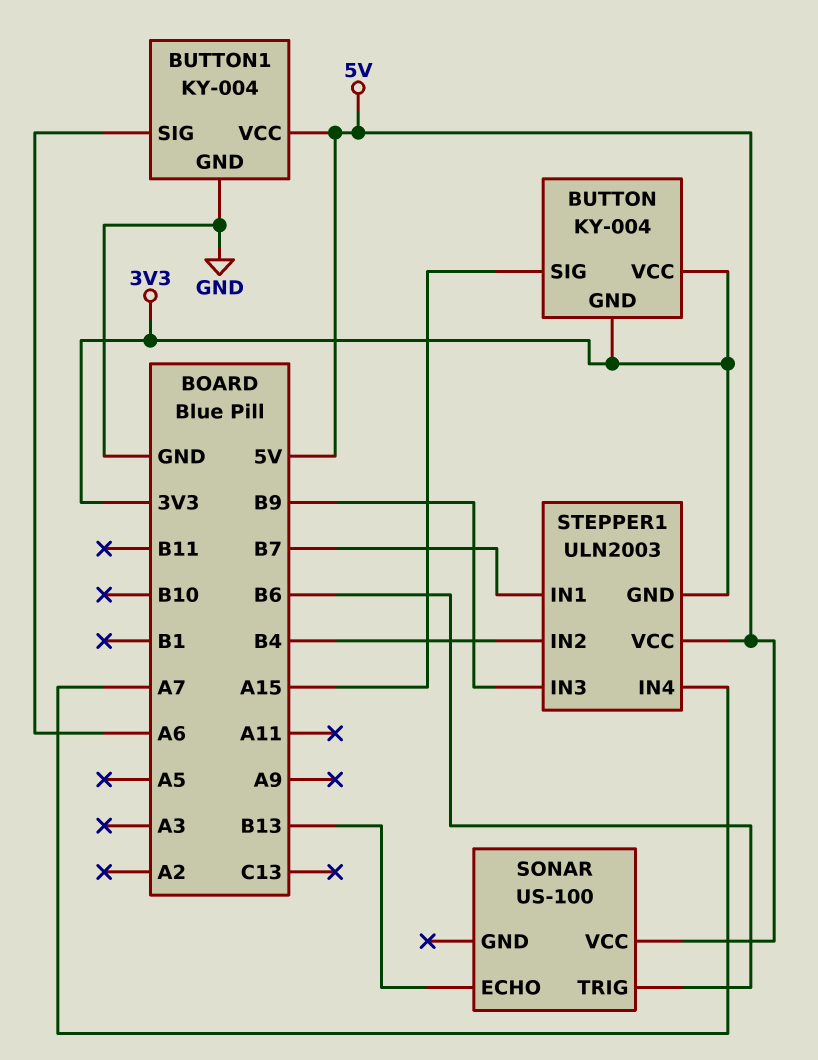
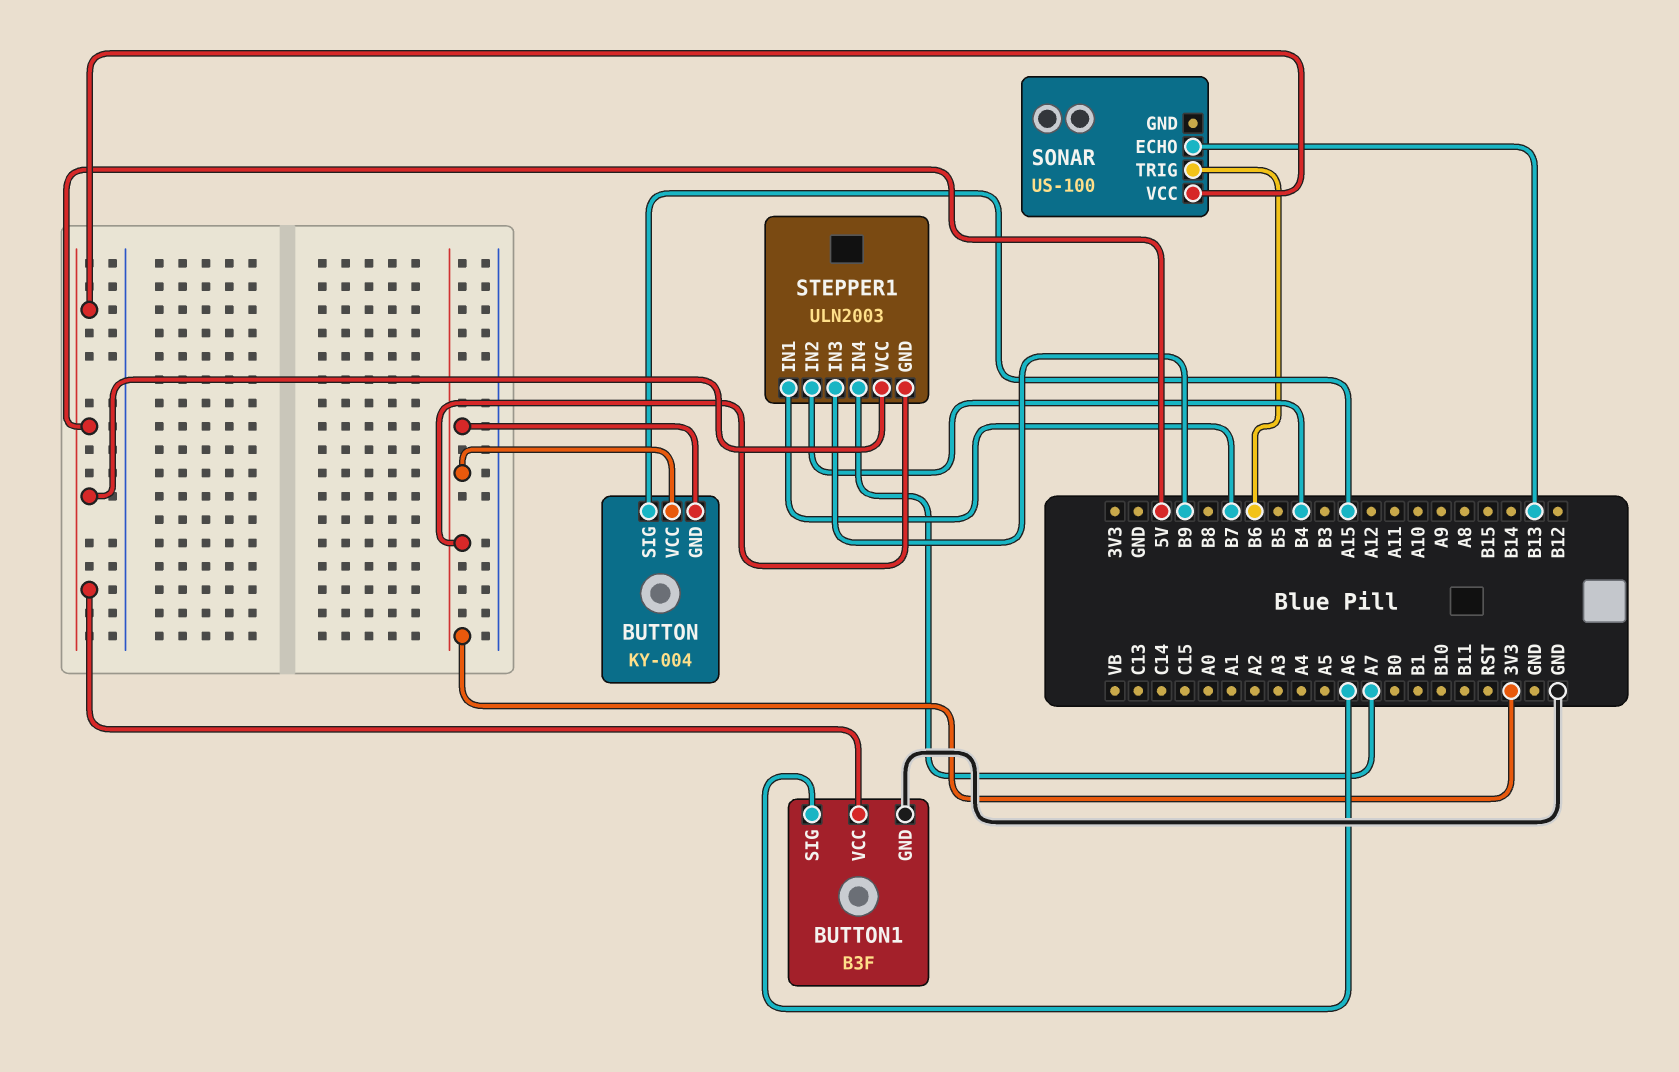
BUTTON1: KY-004 -> B3F

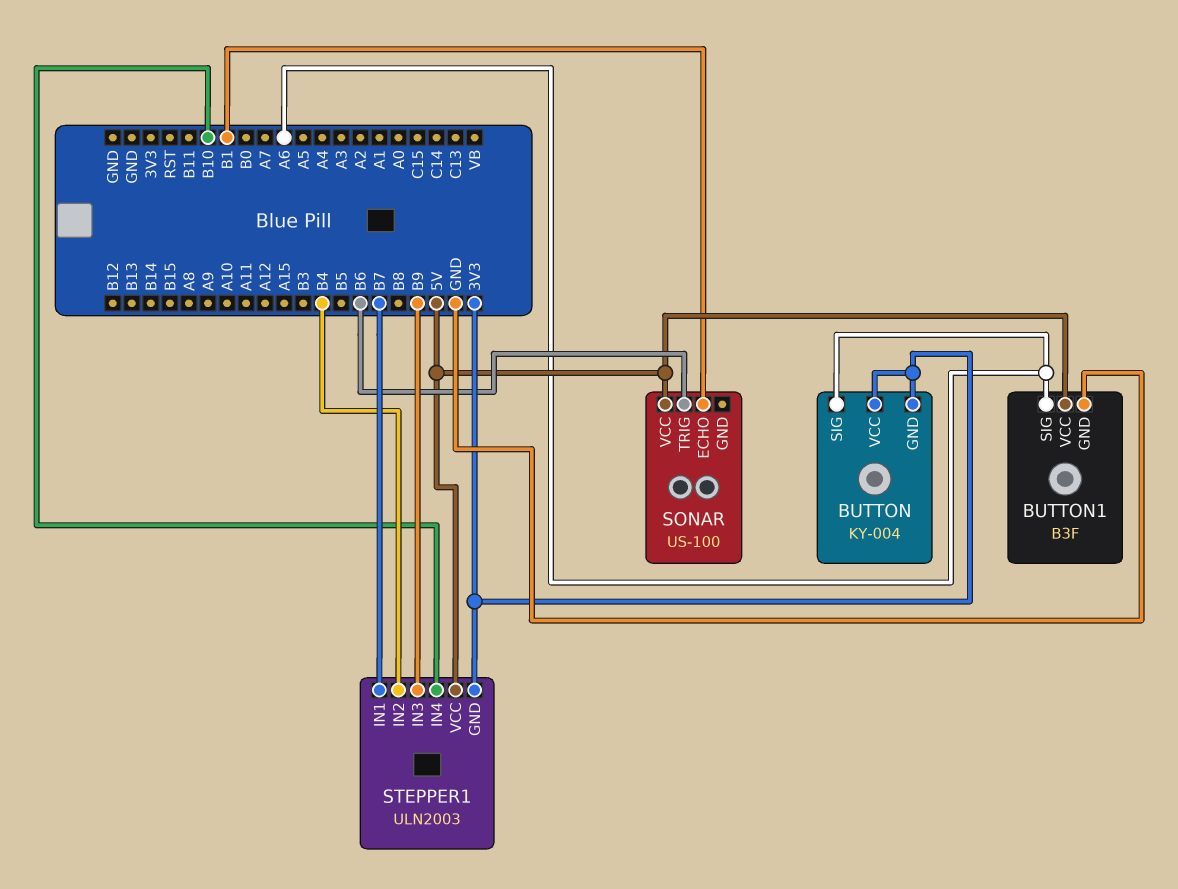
BUTTON pin SIG: A15 -> A6
SONAR pin ECHO: B13 -> B1
STEPPER1 pin IN4: A7 -> B10

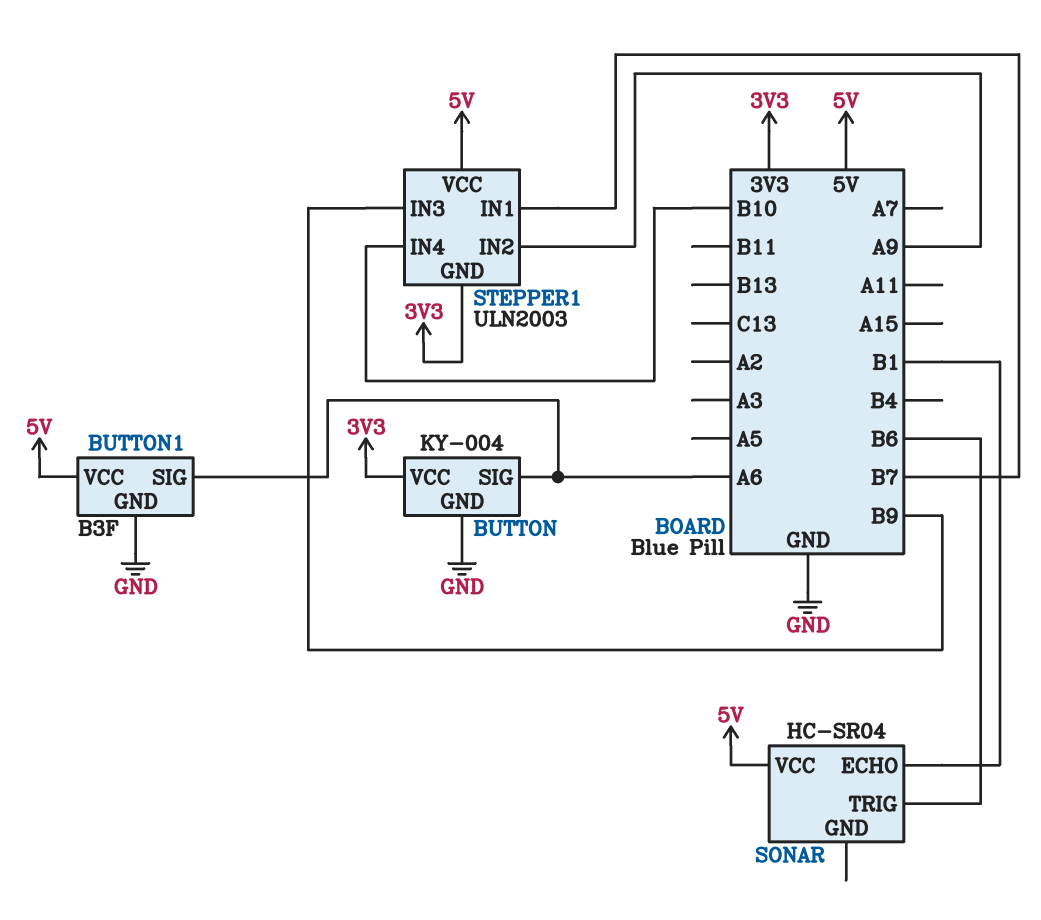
BUTTON pin GND: 3V3 -> GND
SONAR: US-100 -> HC-SR04
STEPPER1 pin IN2: B4 -> A9

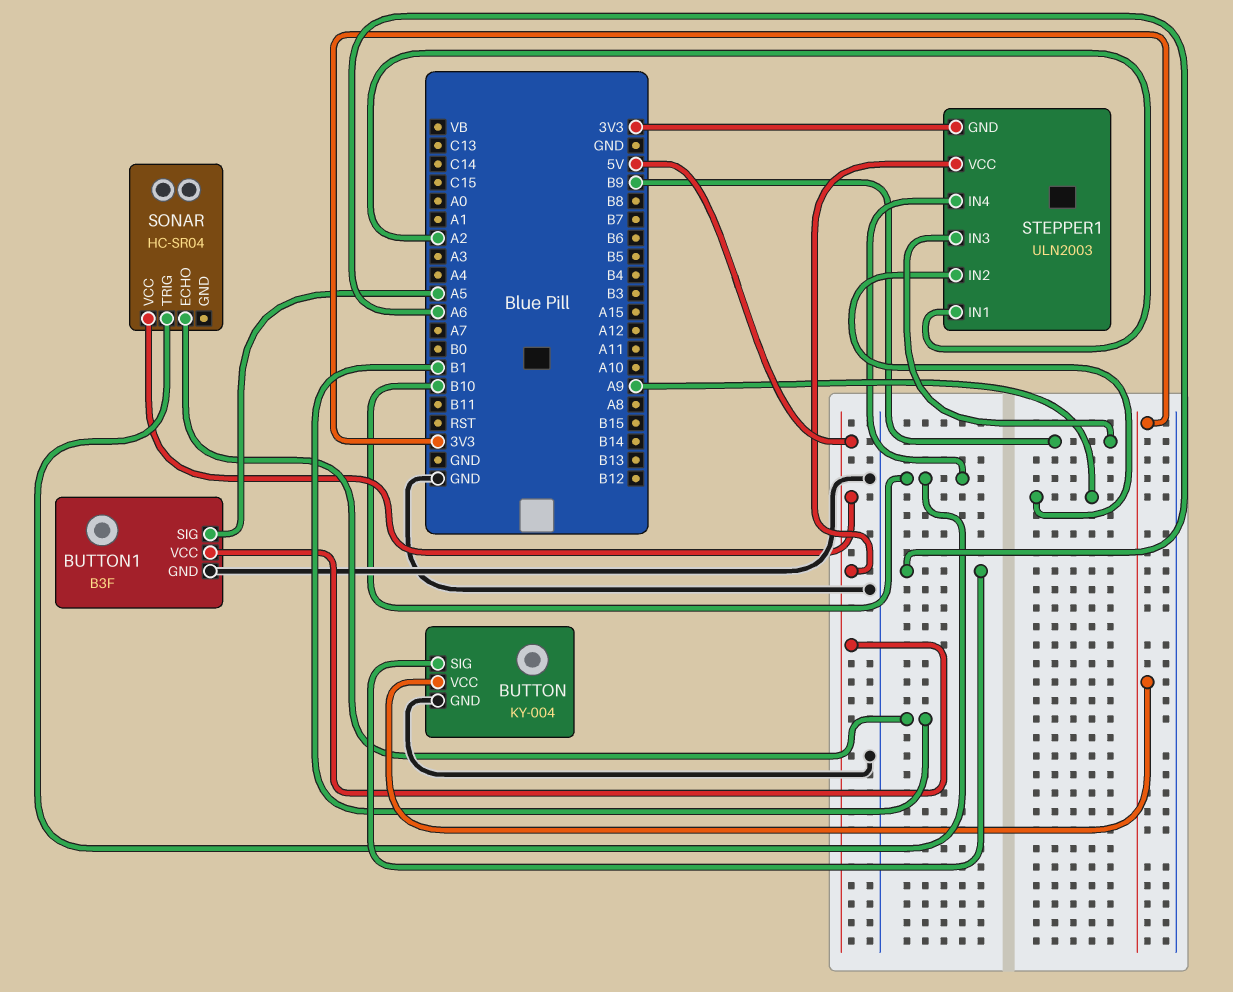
BUTTON1 pin SIG: A6 -> A5
SONAR pin TRIG: B6 -> B10
STEPPER1 pin IN1: B7 -> A2

